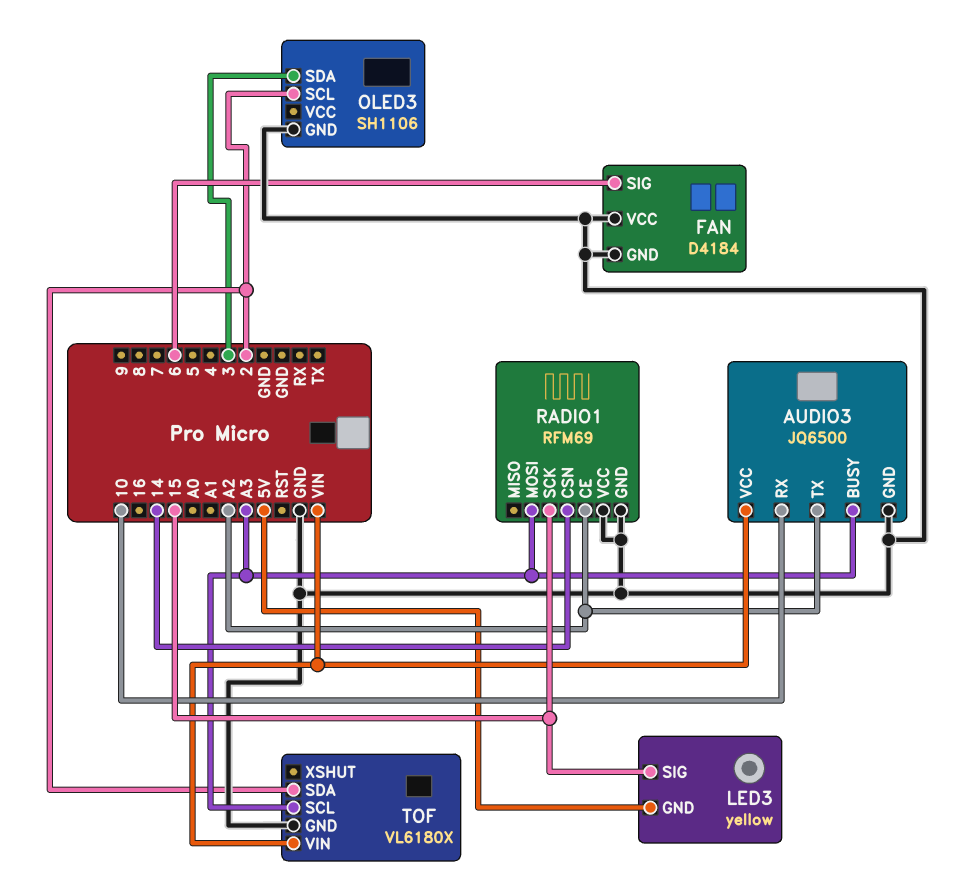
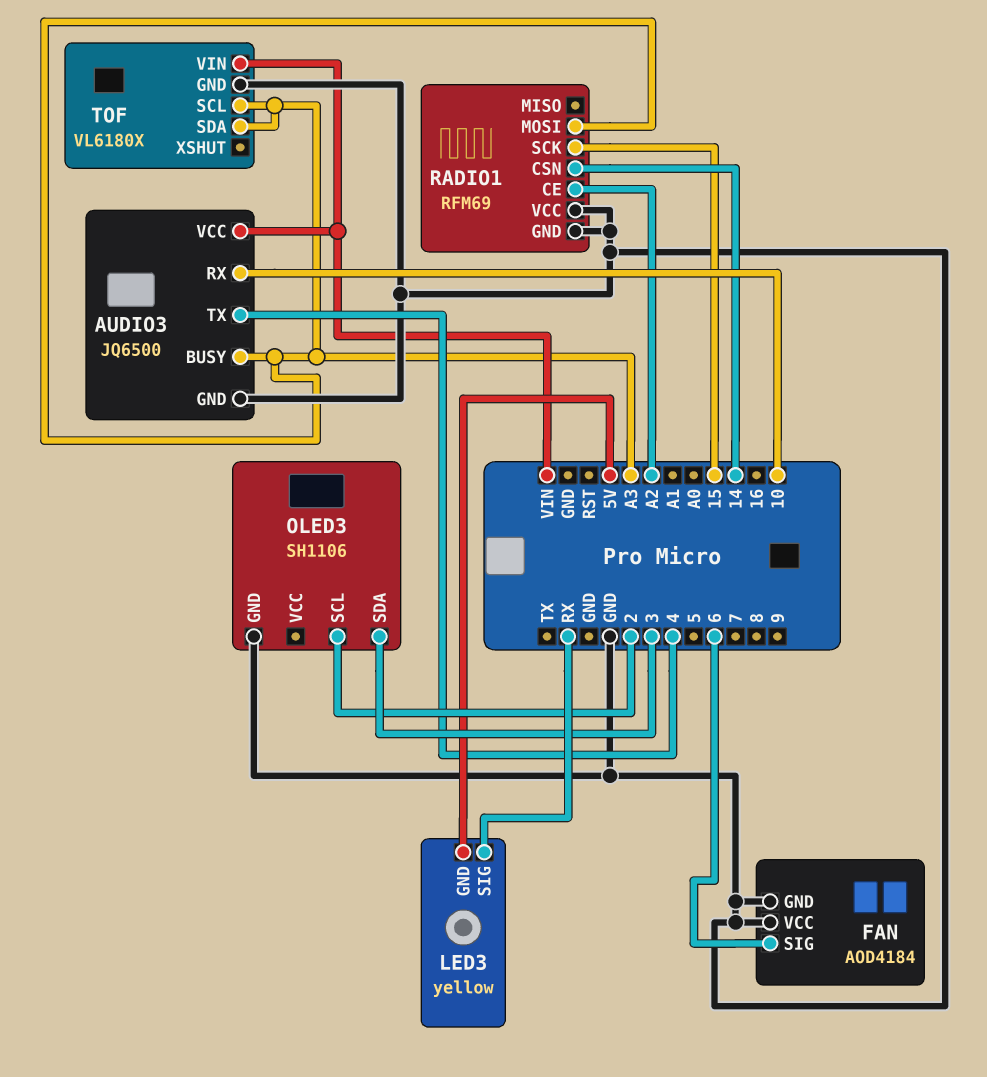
AUDIO3 pin TX: A2 -> 4
FAN: D4184 -> AOD4184
LED3 pin SIG: 15 -> RX
TOF pin SDA: 2 -> A3

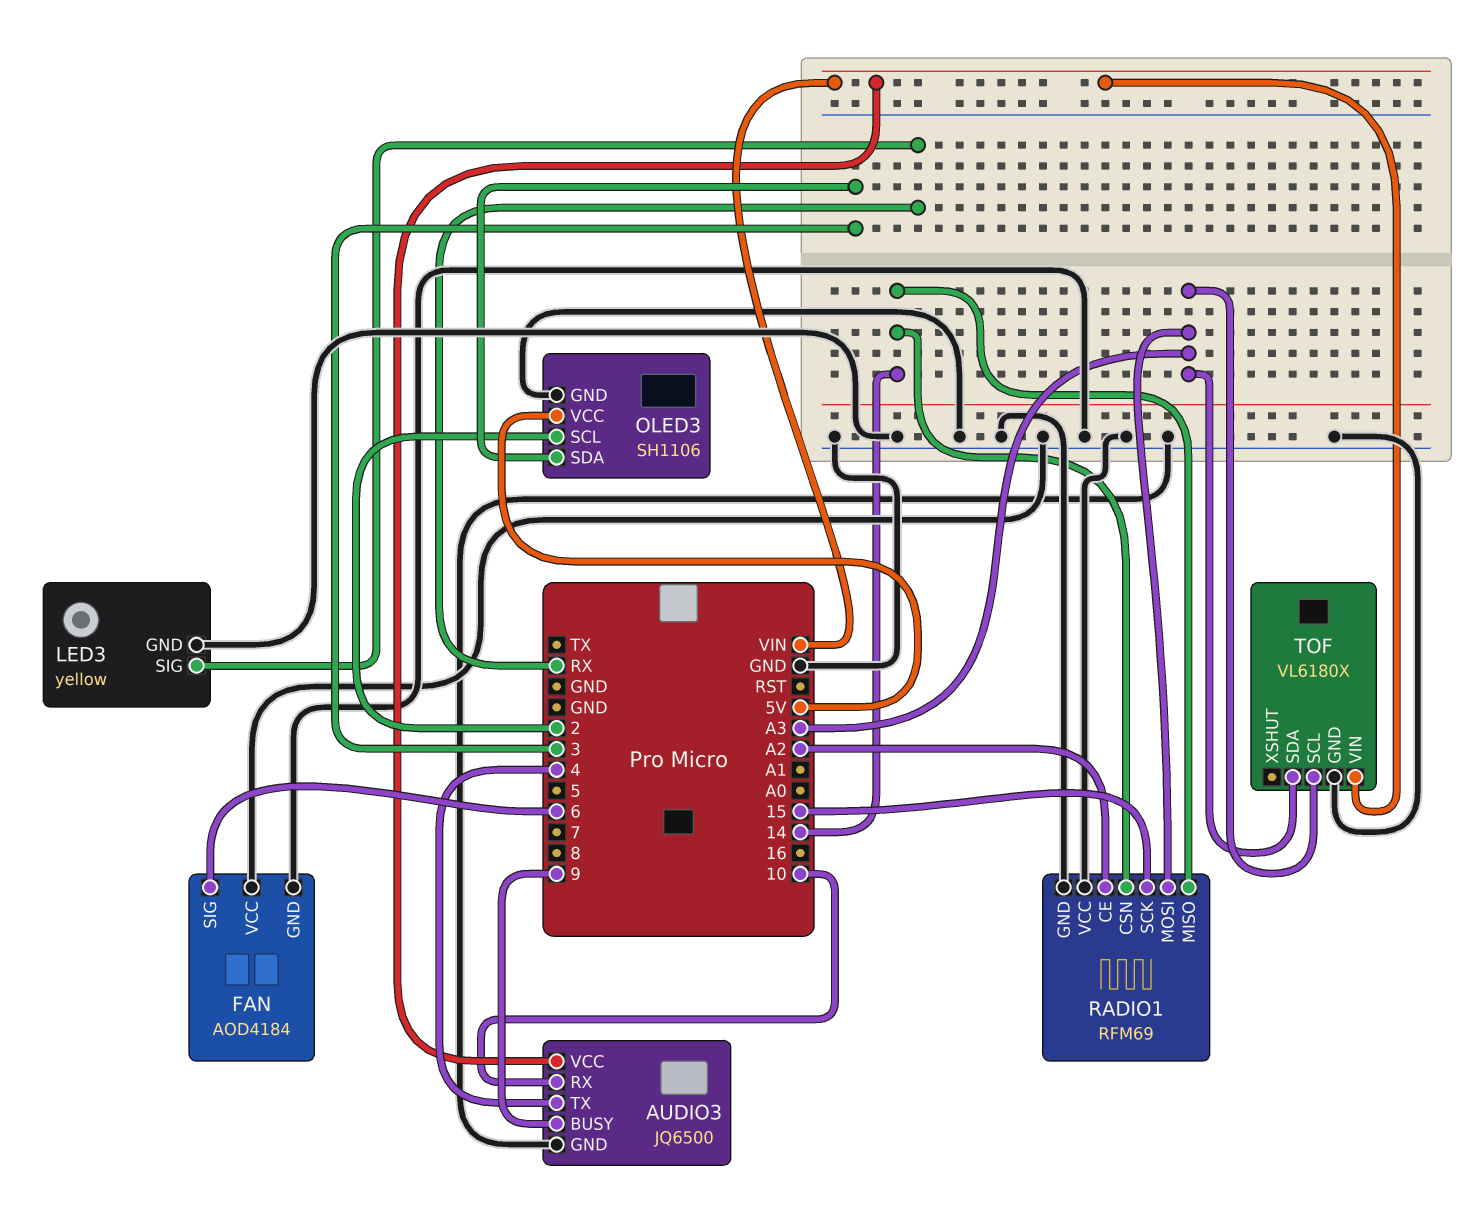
AUDIO3 pin BUSY: A3 -> 9
LED3 pin GND: 5V -> GND
OLED3 pin VCC: none -> 5V
RADIO1 pin MISO: none -> 14

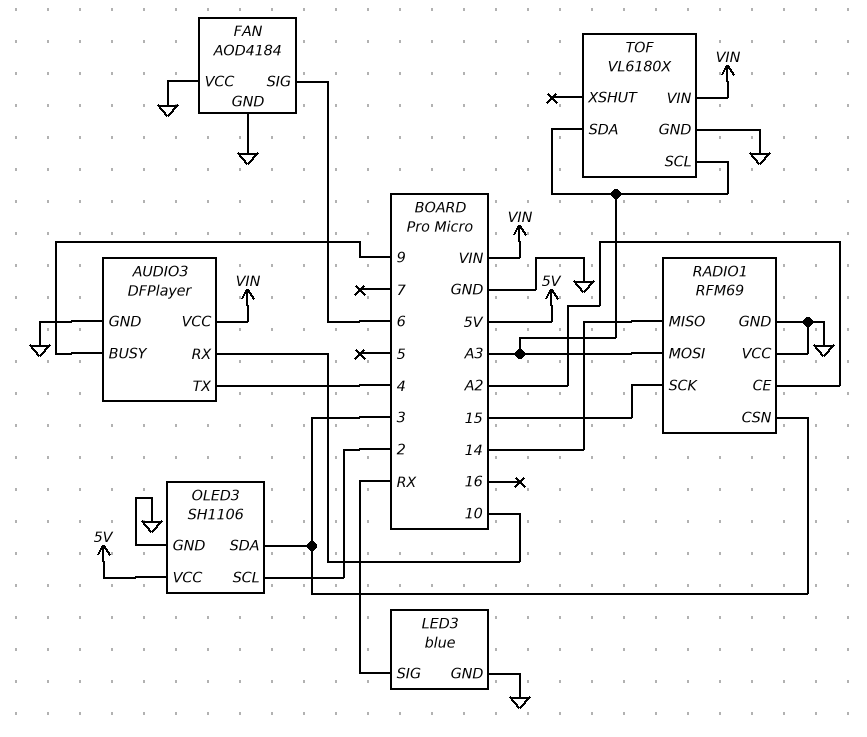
AUDIO3: JQ6500 -> DFPlayer
LED3: yellow -> blue
RADIO1 pin CSN: 14 -> 3

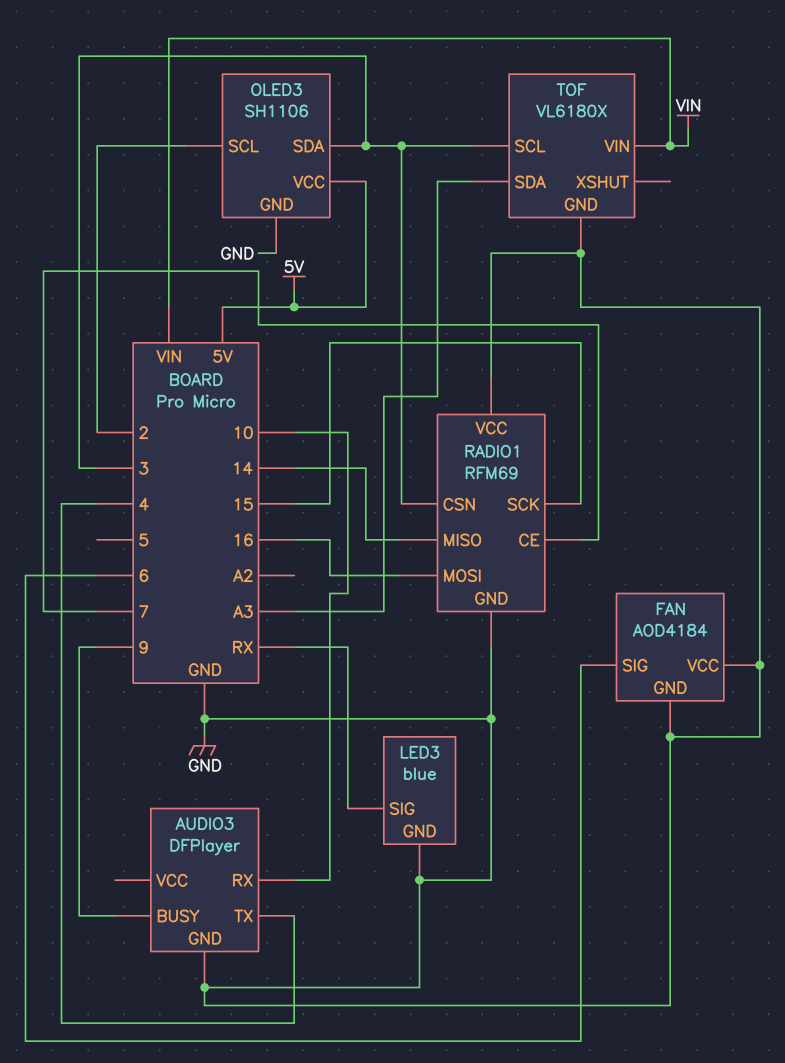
AUDIO3 pin VCC: VIN -> none
RADIO1 pin CE: A2 -> 7
RADIO1 pin MOSI: A3 -> 16
TOF pin SCL: A3 -> 3

